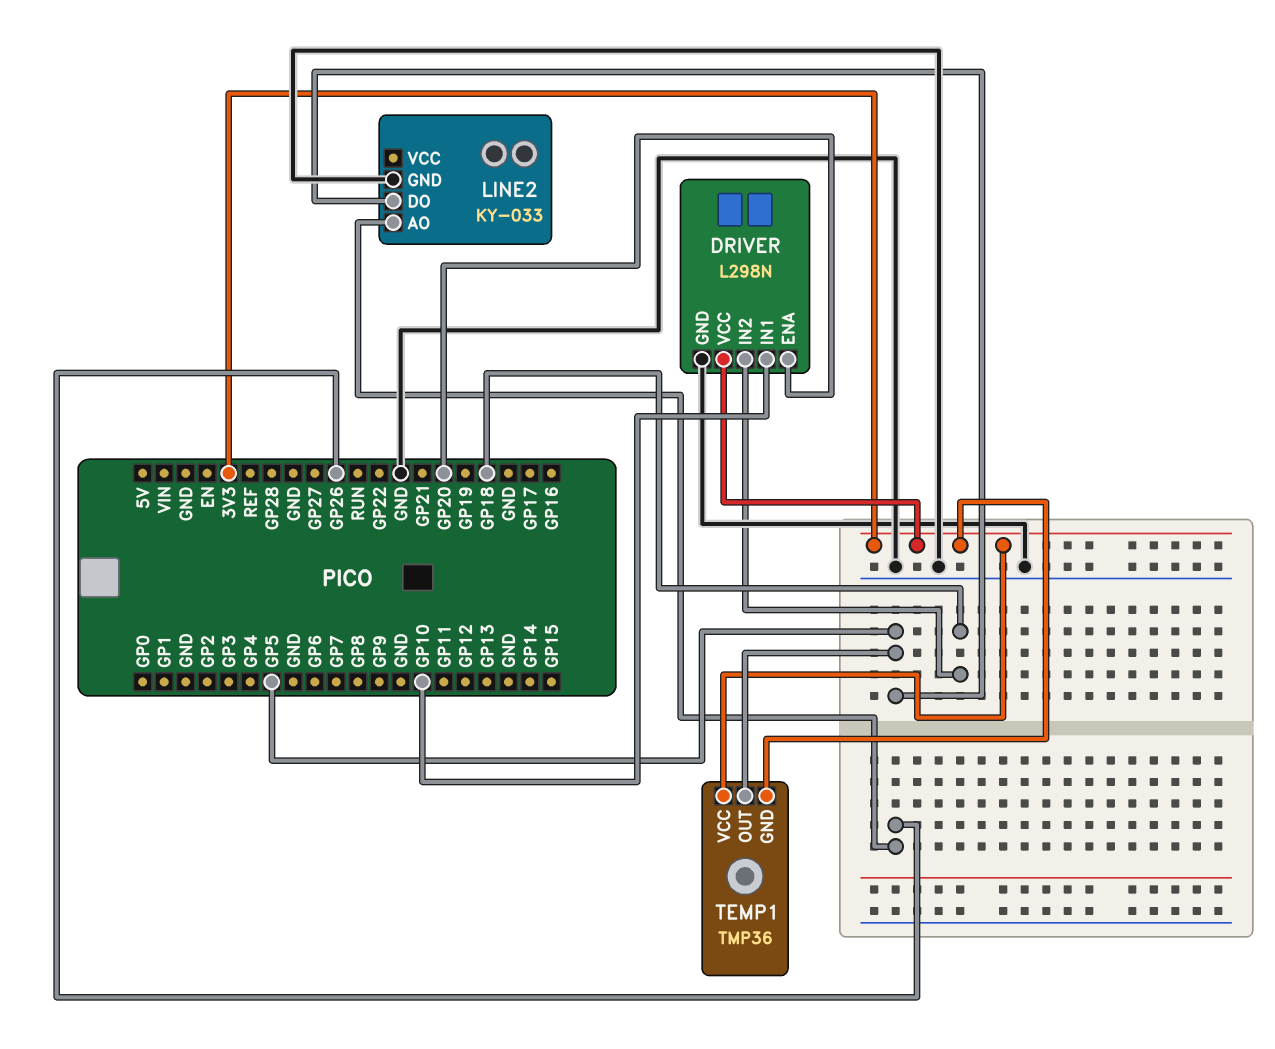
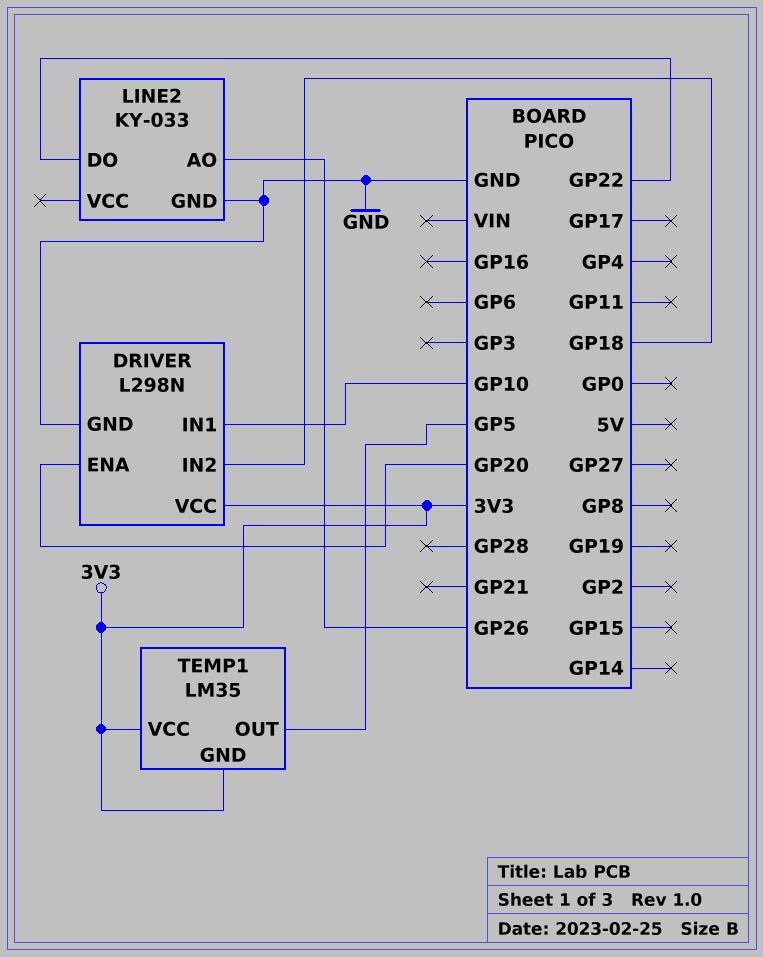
LINE2 pin DO: GP5 -> GP22
TEMP1: TMP36 -> LM35

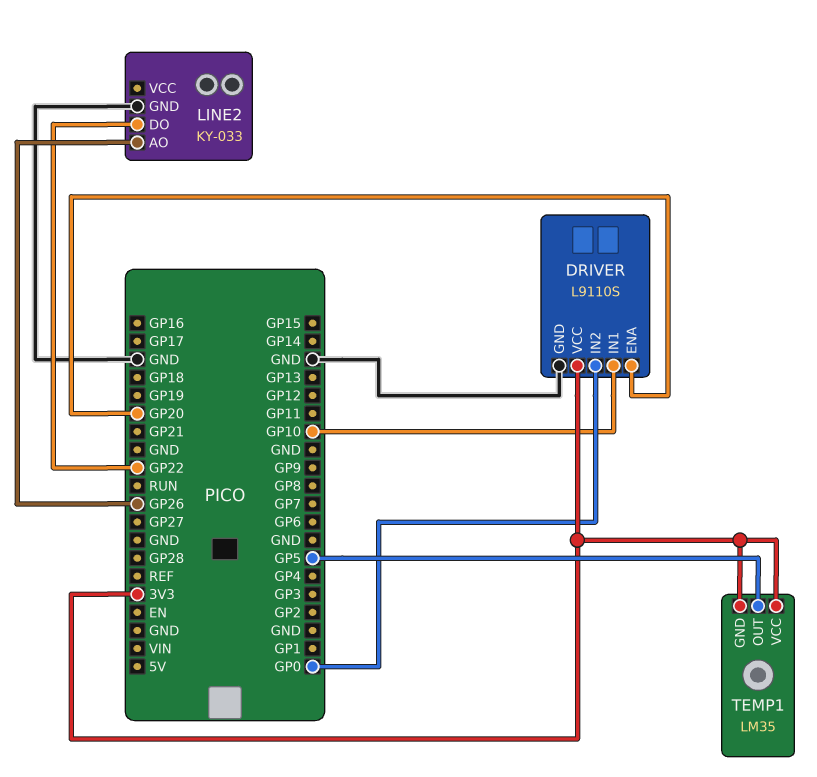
DRIVER: L298N -> L9110S
DRIVER pin IN2: GP18 -> GP0

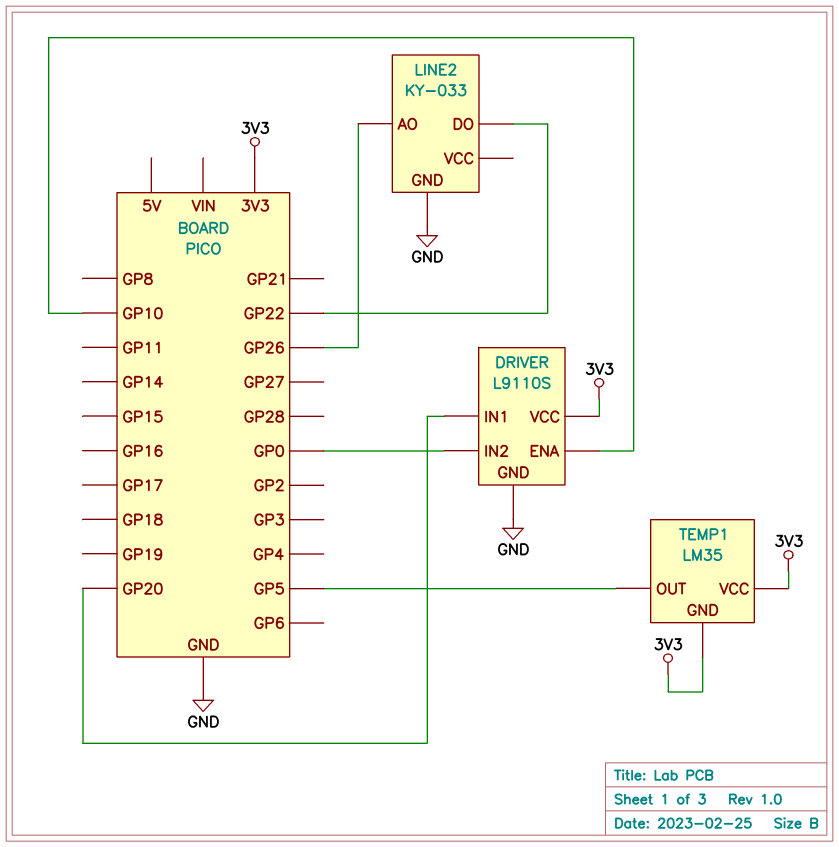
DRIVER pin ENA: GP20 -> GP10
DRIVER pin IN1: GP10 -> GP20

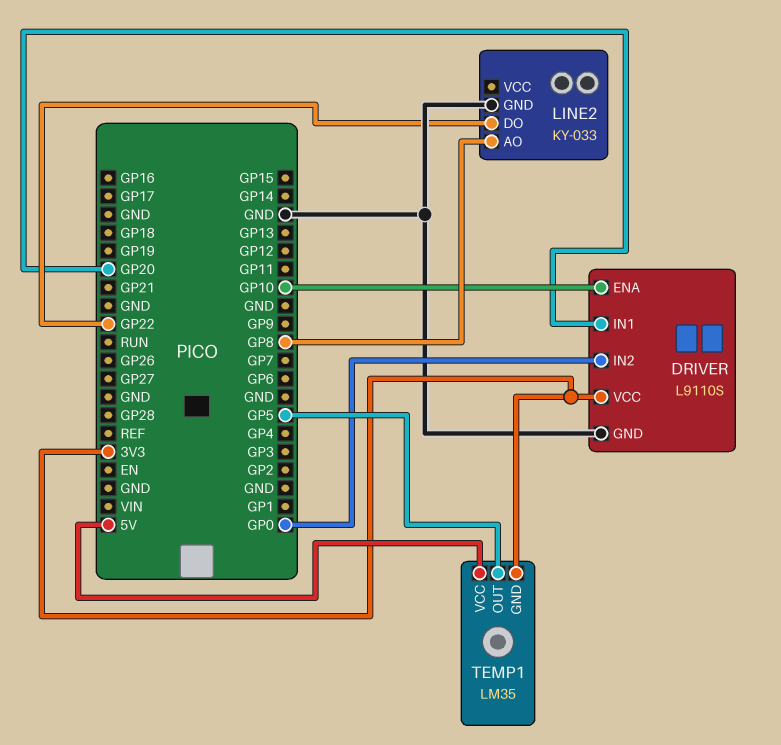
LINE2 pin AO: GP26 -> GP8
TEMP1 pin VCC: 3V3 -> 5V

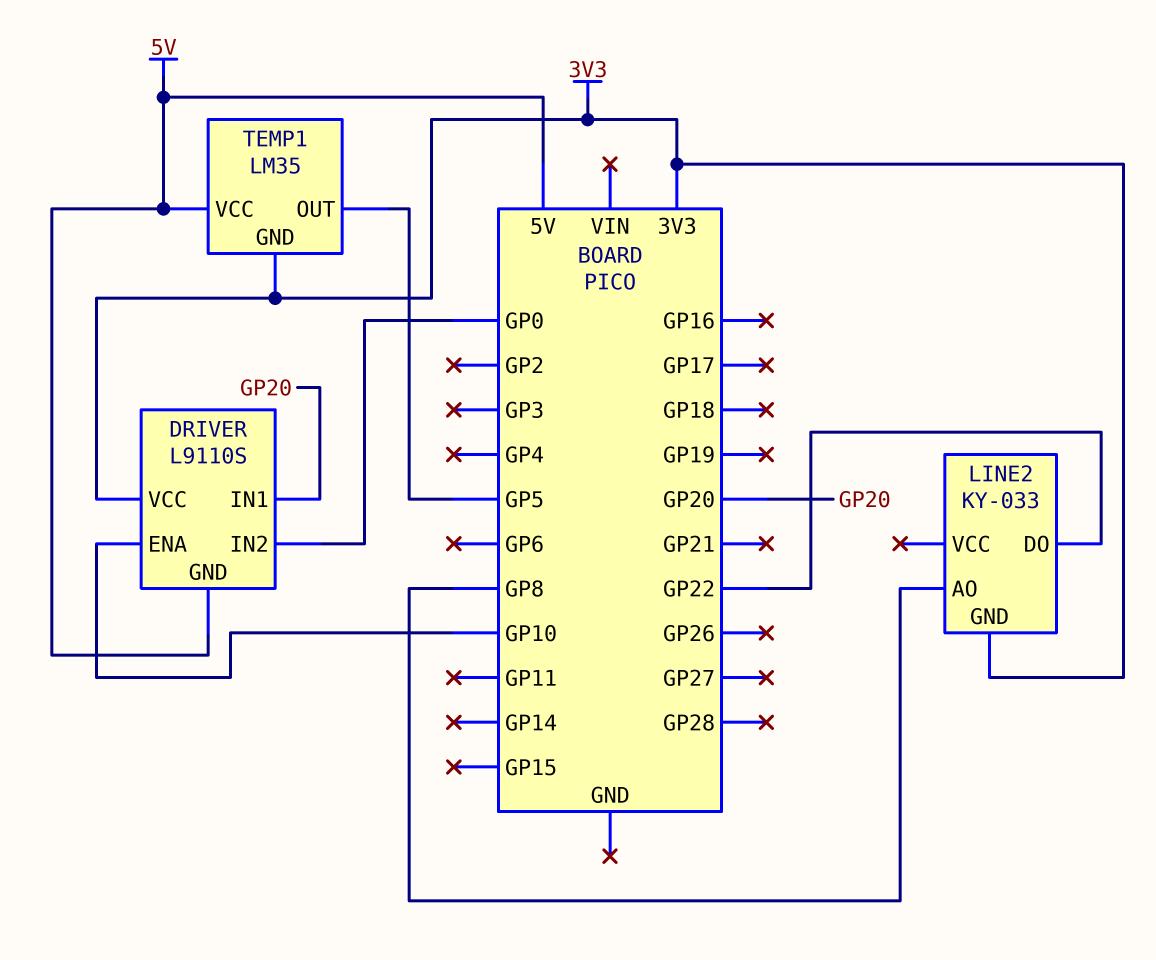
DRIVER pin GND: GND -> 5V
LINE2 pin GND: GND -> 3V3

